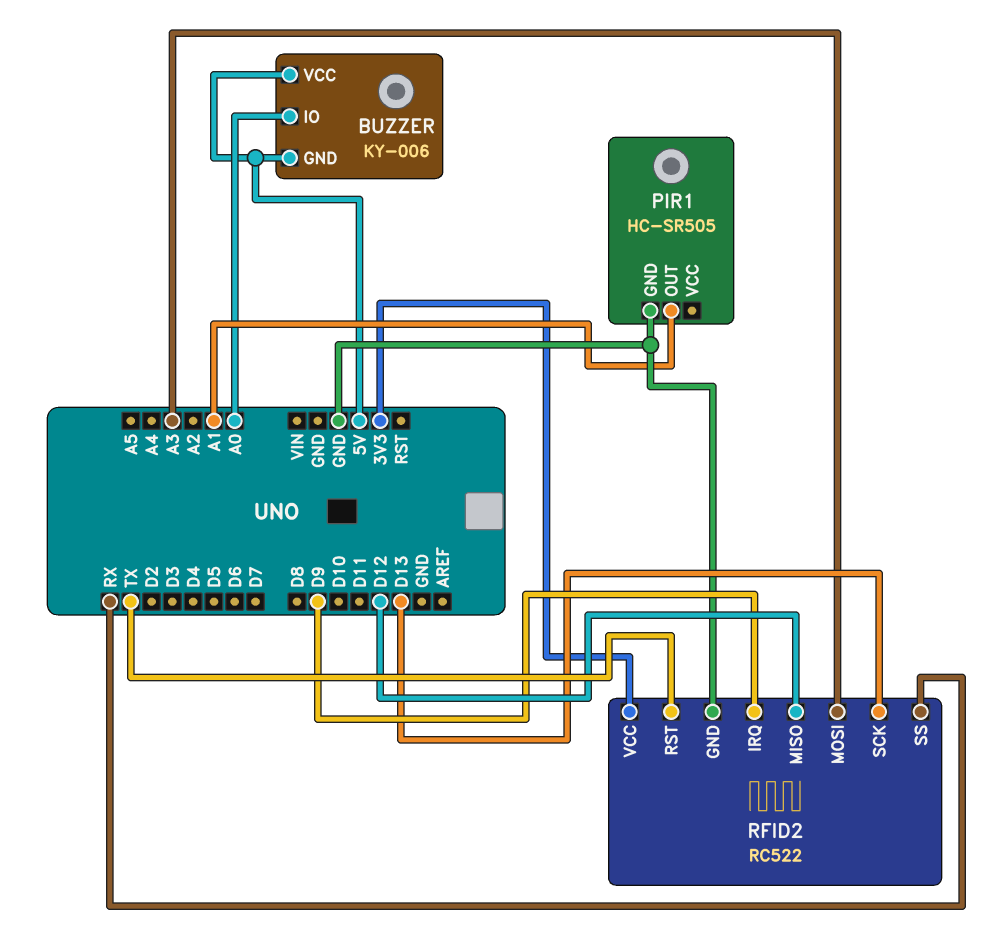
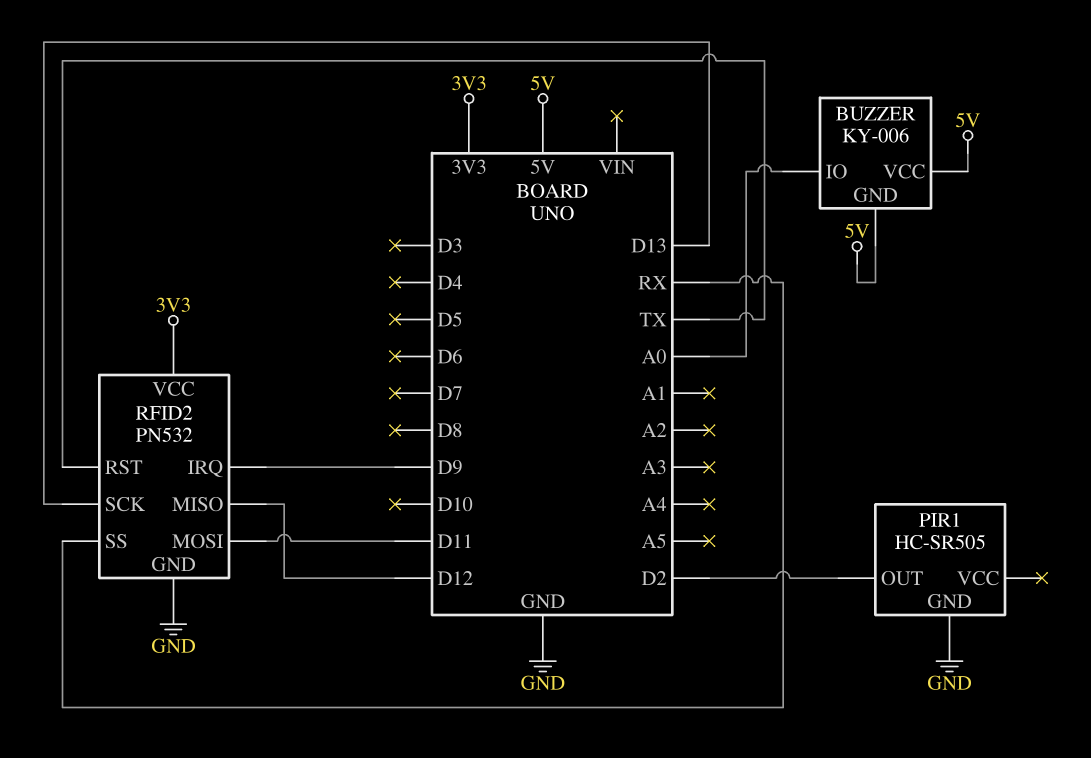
PIR1 pin OUT: A1 -> D2
RFID2: RC522 -> PN532
RFID2 pin MOSI: A3 -> D11

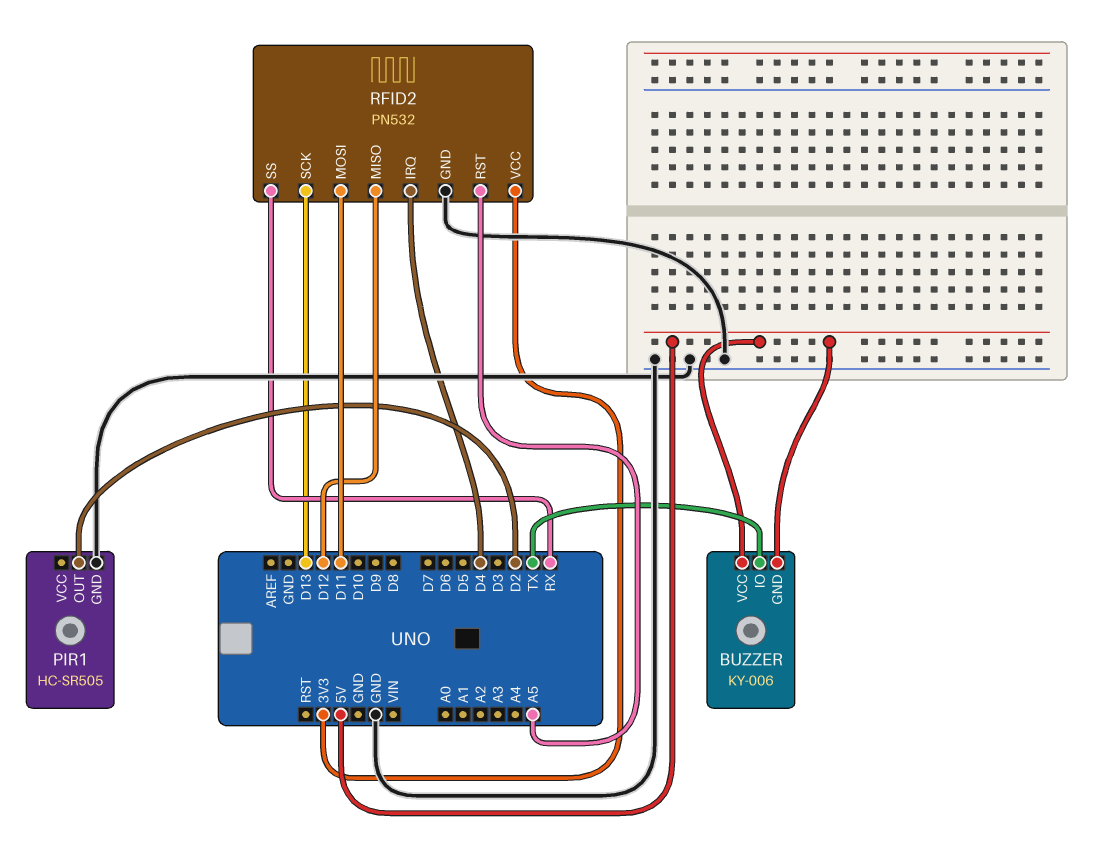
BUZZER pin IO: A0 -> TX
RFID2 pin IRQ: D9 -> D4
RFID2 pin RST: TX -> A5

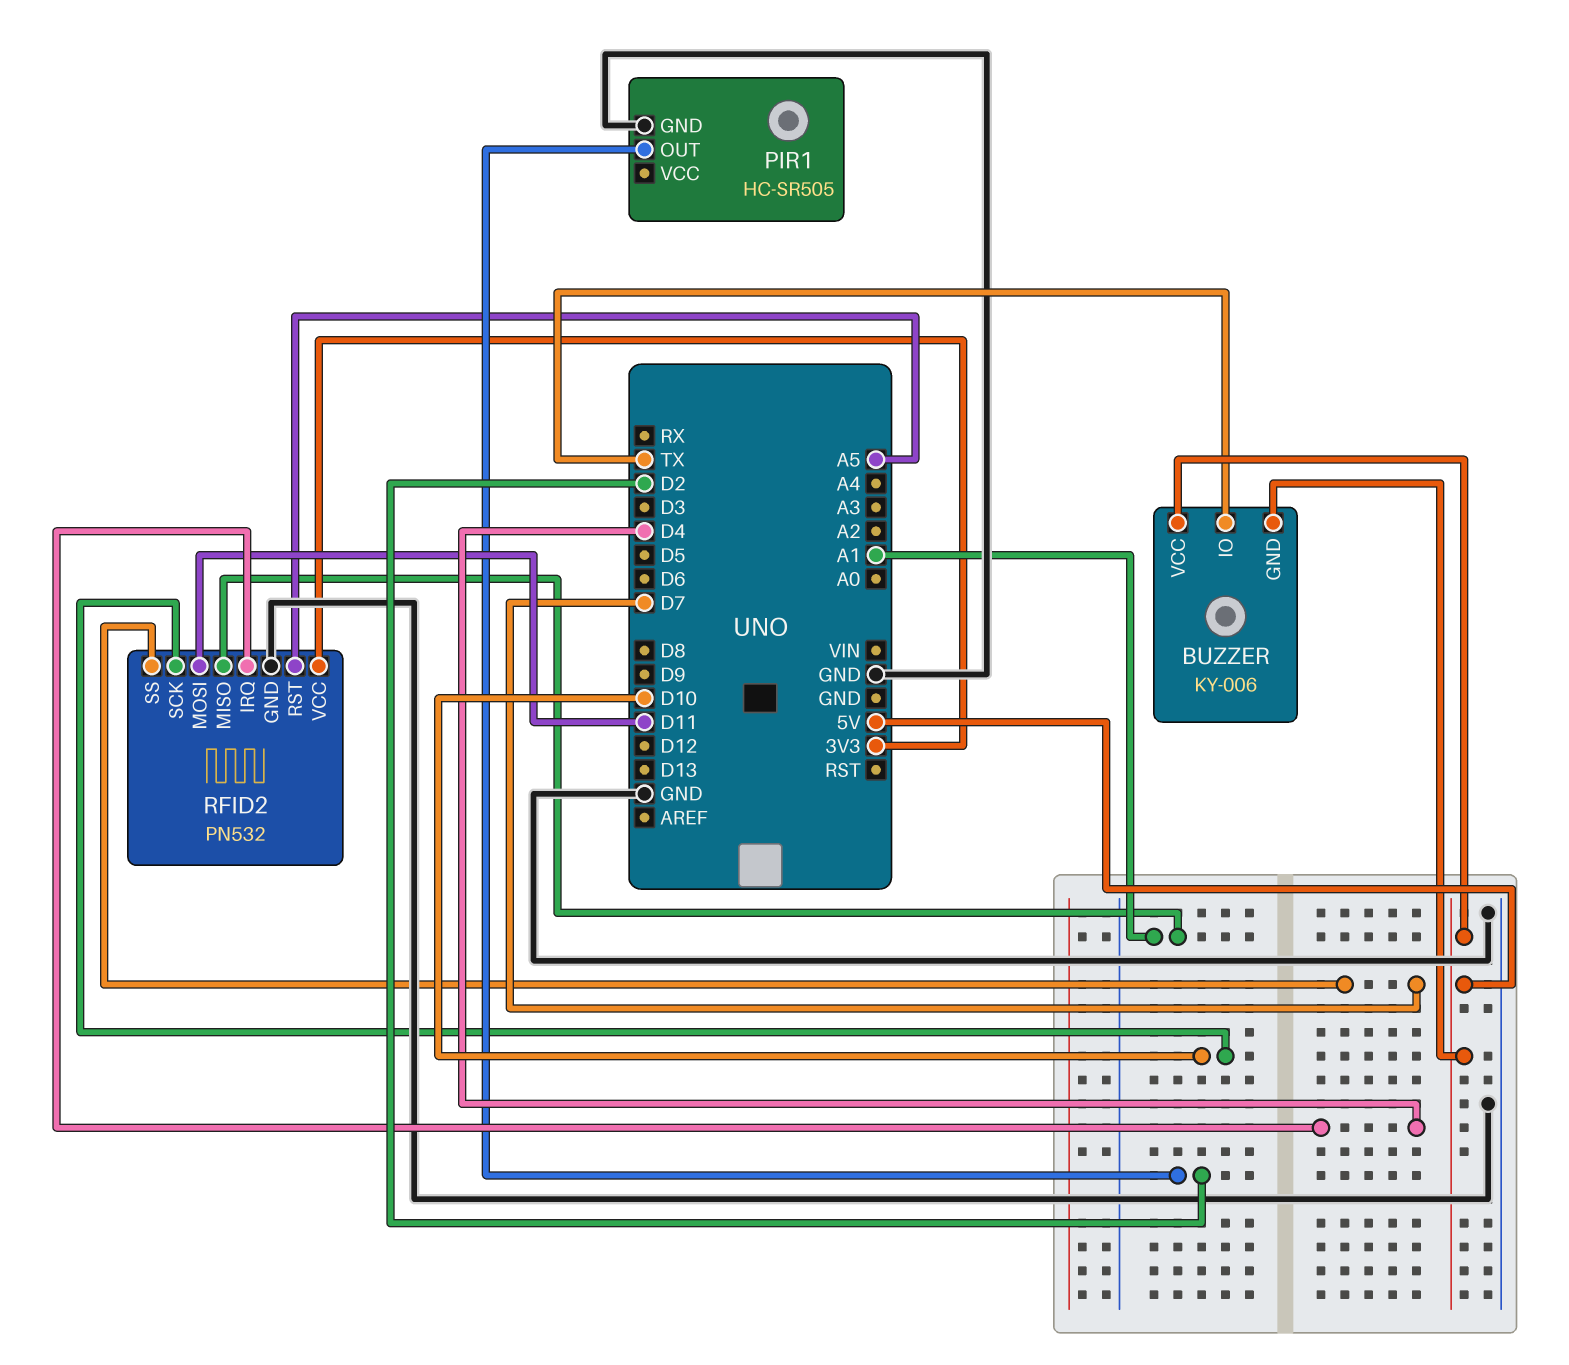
RFID2 pin MISO: D12 -> A1
RFID2 pin SCK: D13 -> D10
RFID2 pin SS: RX -> D7

